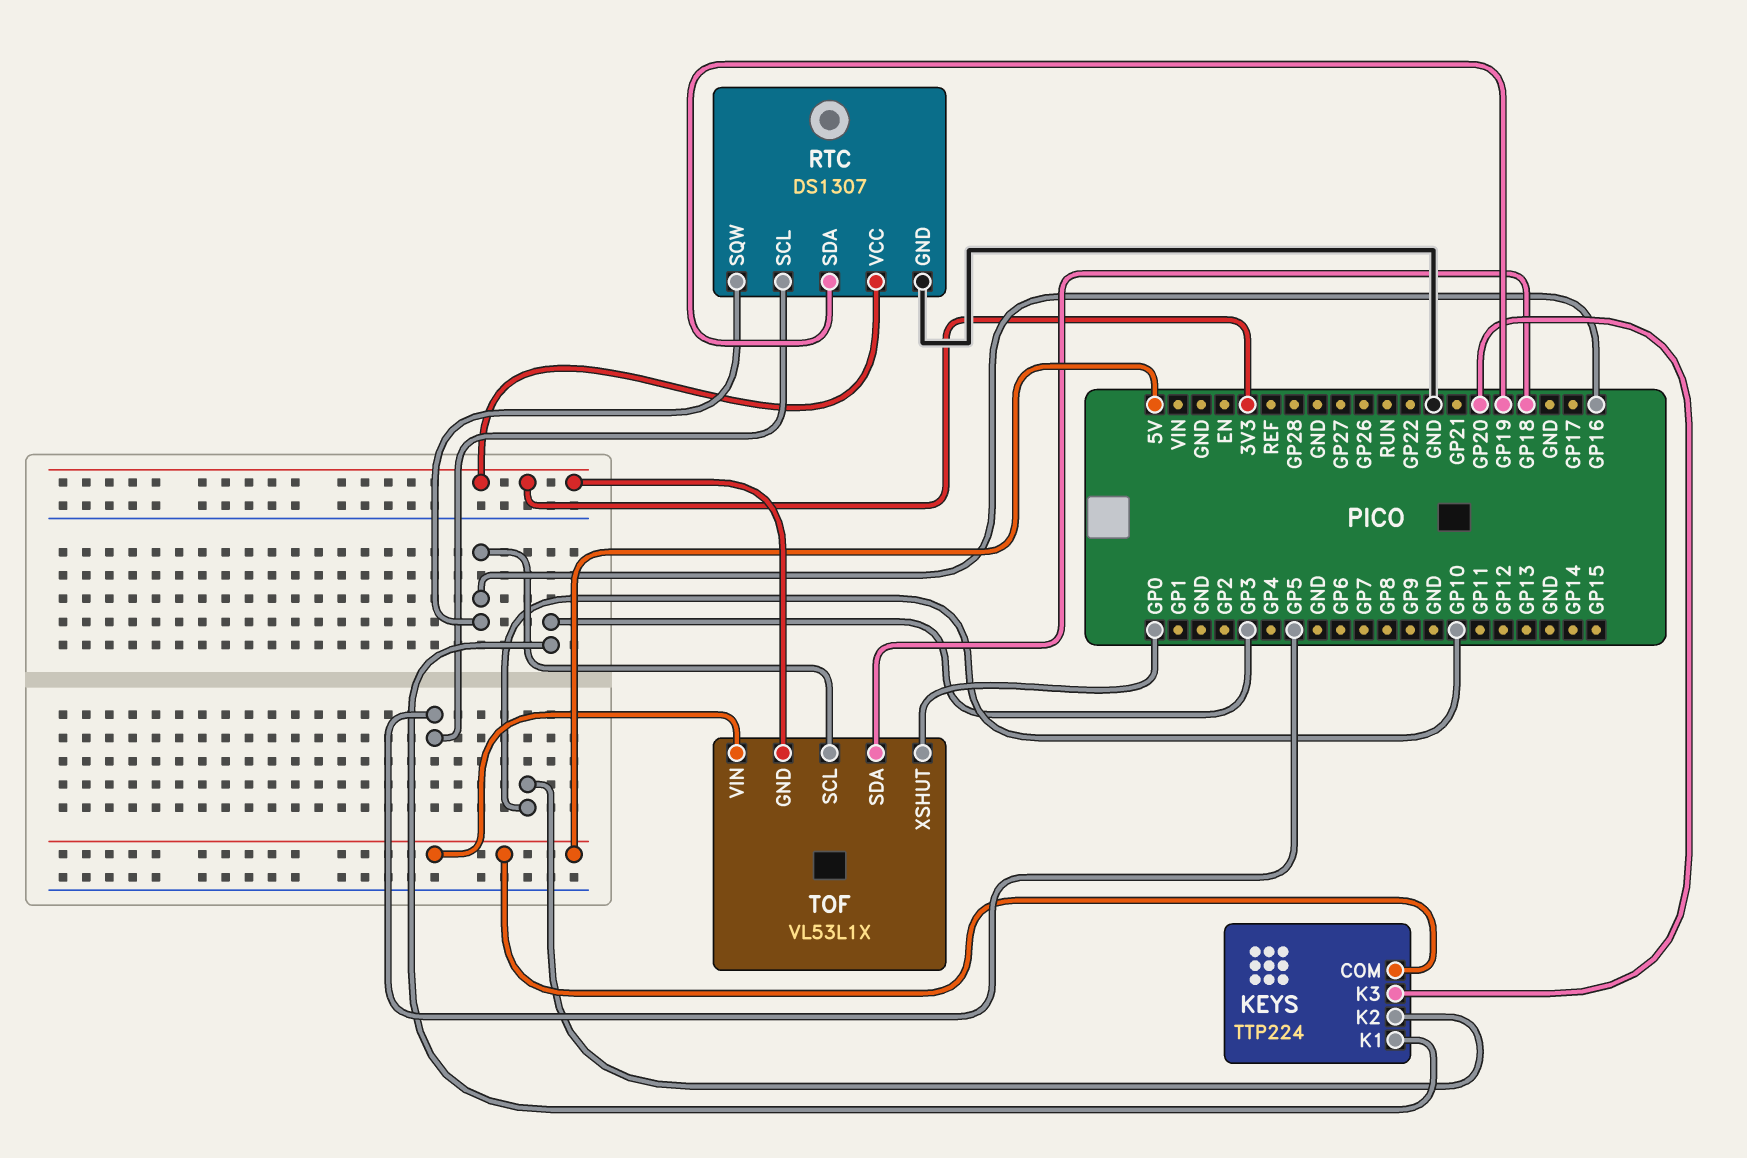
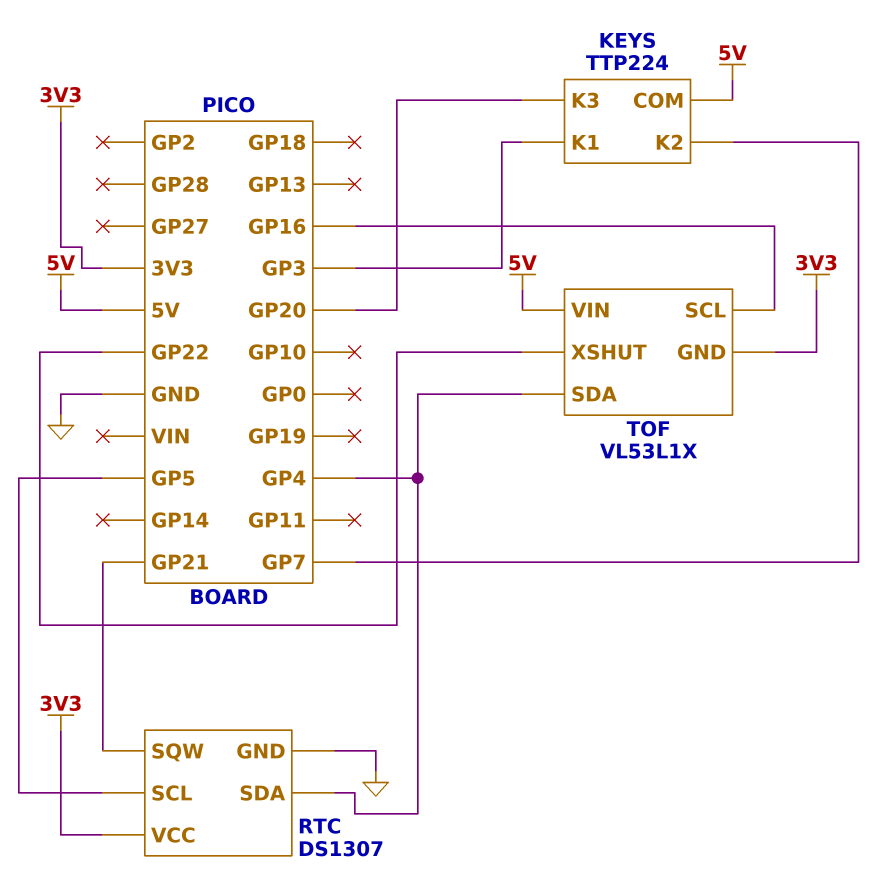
KEYS pin K2: GP10 -> GP7
RTC pin SDA: GP19 -> GP4
RTC pin SQW: GP16 -> GP21
TOF pin SDA: GP18 -> GP4
TOF pin XSHUT: GP0 -> GP22

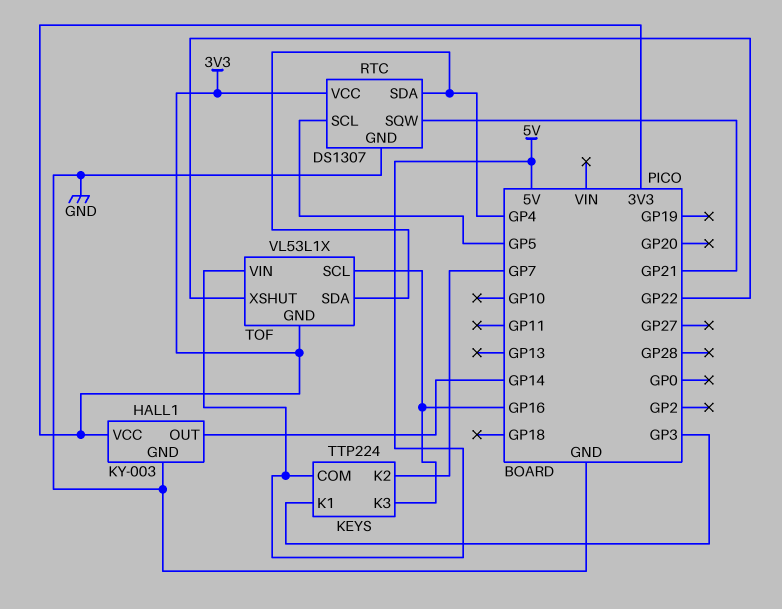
HALL1: none -> KY-003
HALL1 pin GND: none -> GND
HALL1 pin OUT: none -> GP14
HALL1 pin VCC: none -> 3V3
KEYS pin K3: GP20 -> GP16

